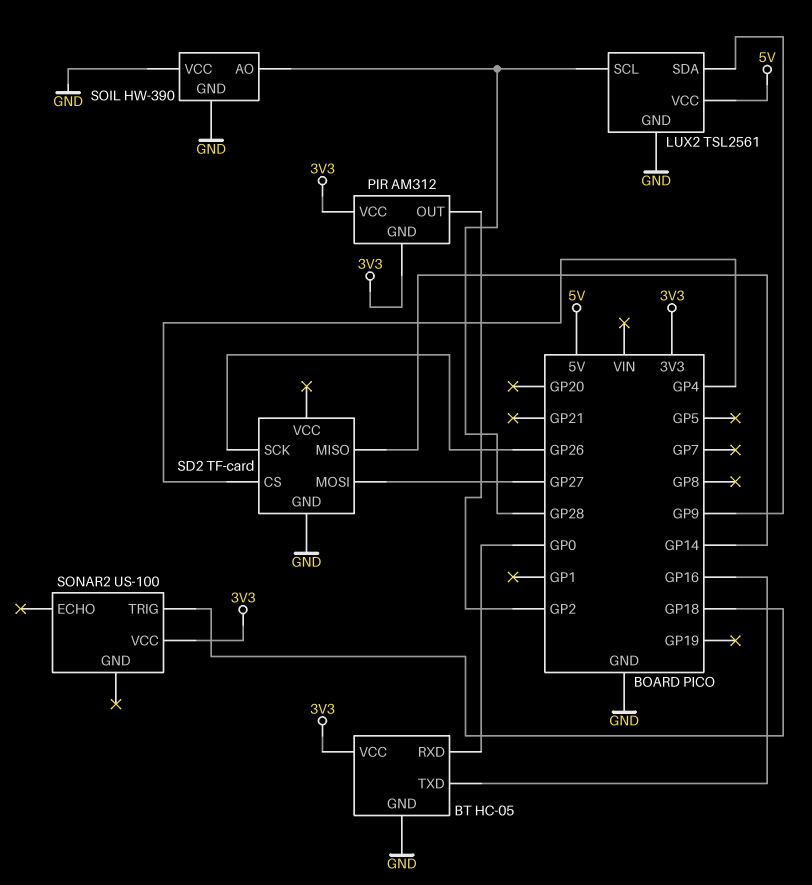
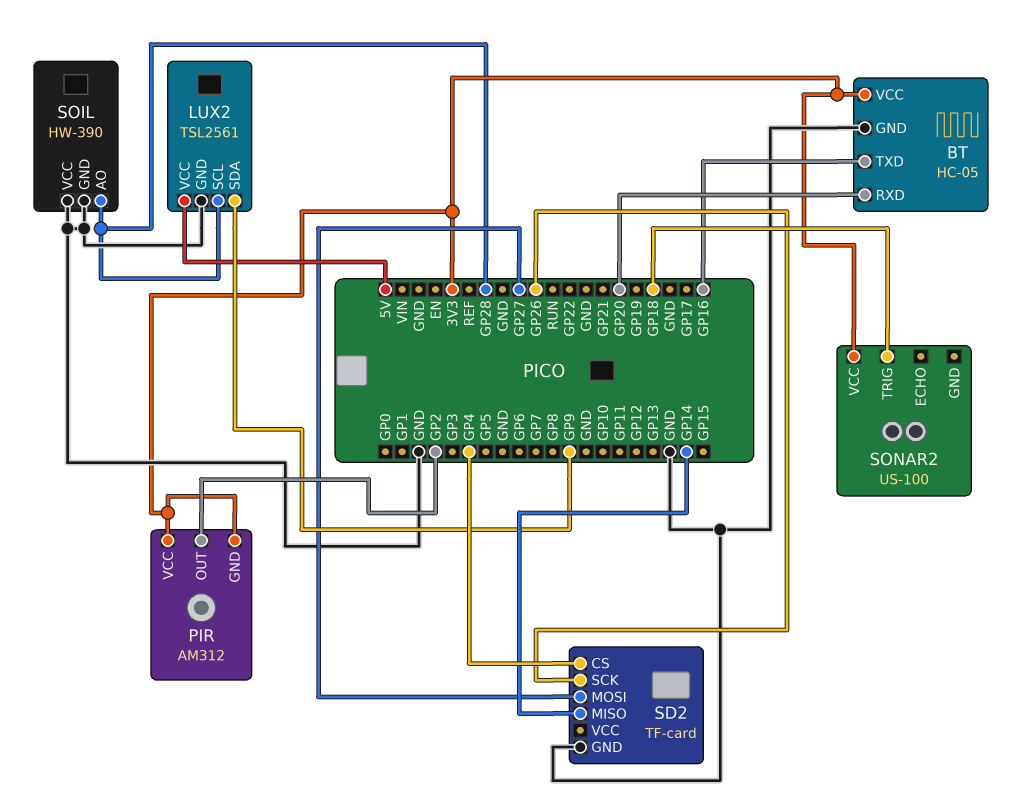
BT pin RXD: GP0 -> GP20

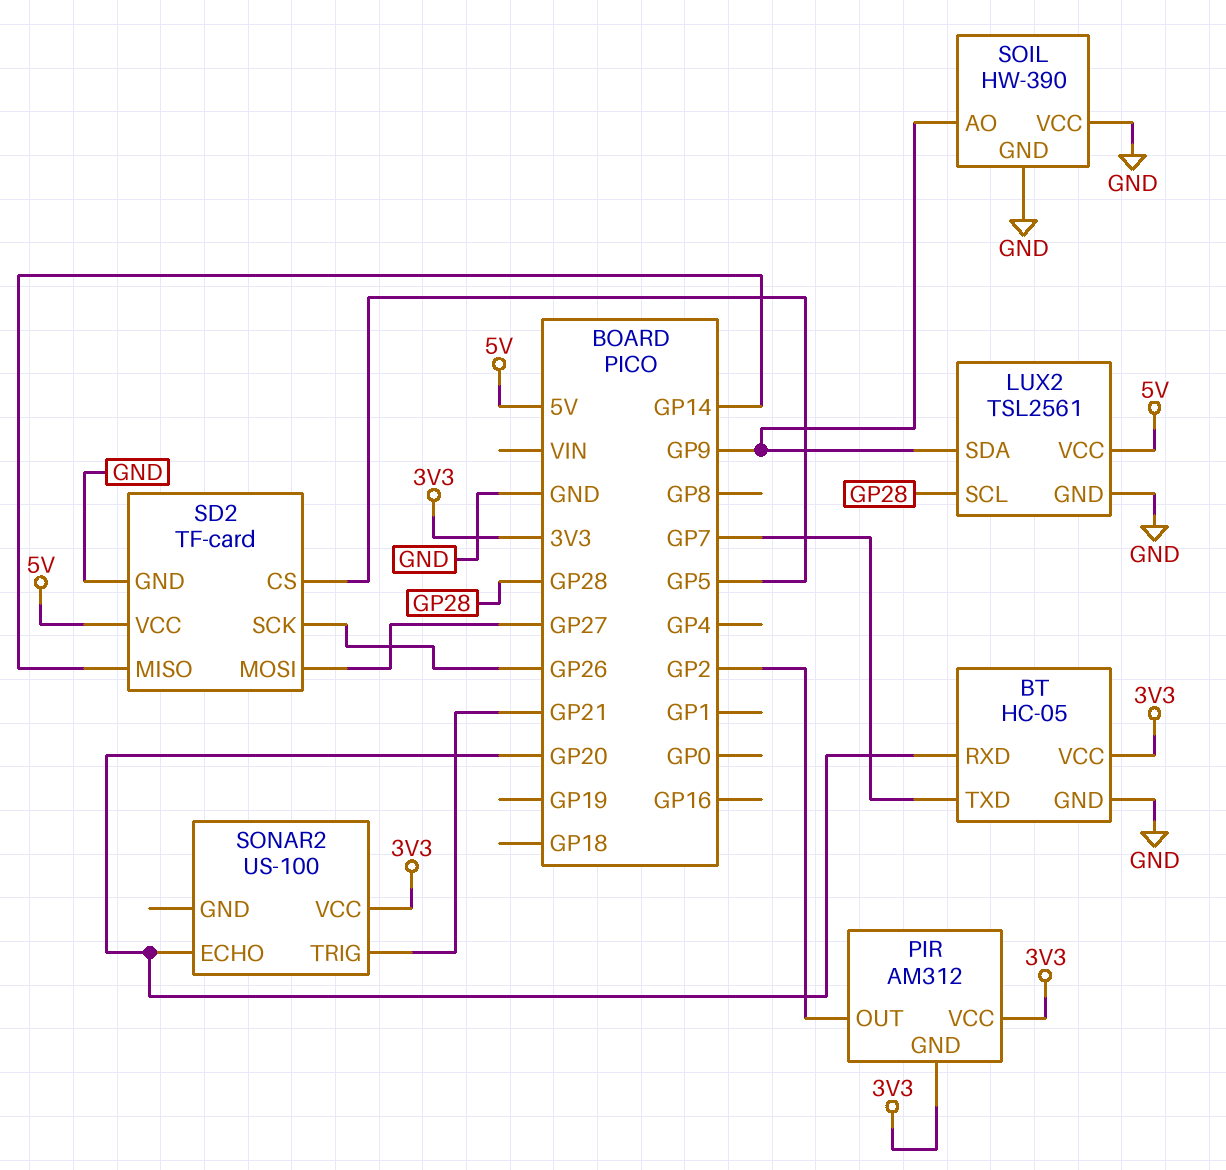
BT pin TXD: GP16 -> GP7
SD2 pin CS: GP4 -> GP5
SD2 pin VCC: none -> 5V
SOIL pin AO: GP28 -> GP9
SONAR2 pin ECHO: none -> GP20
SONAR2 pin TRIG: GP18 -> GP21

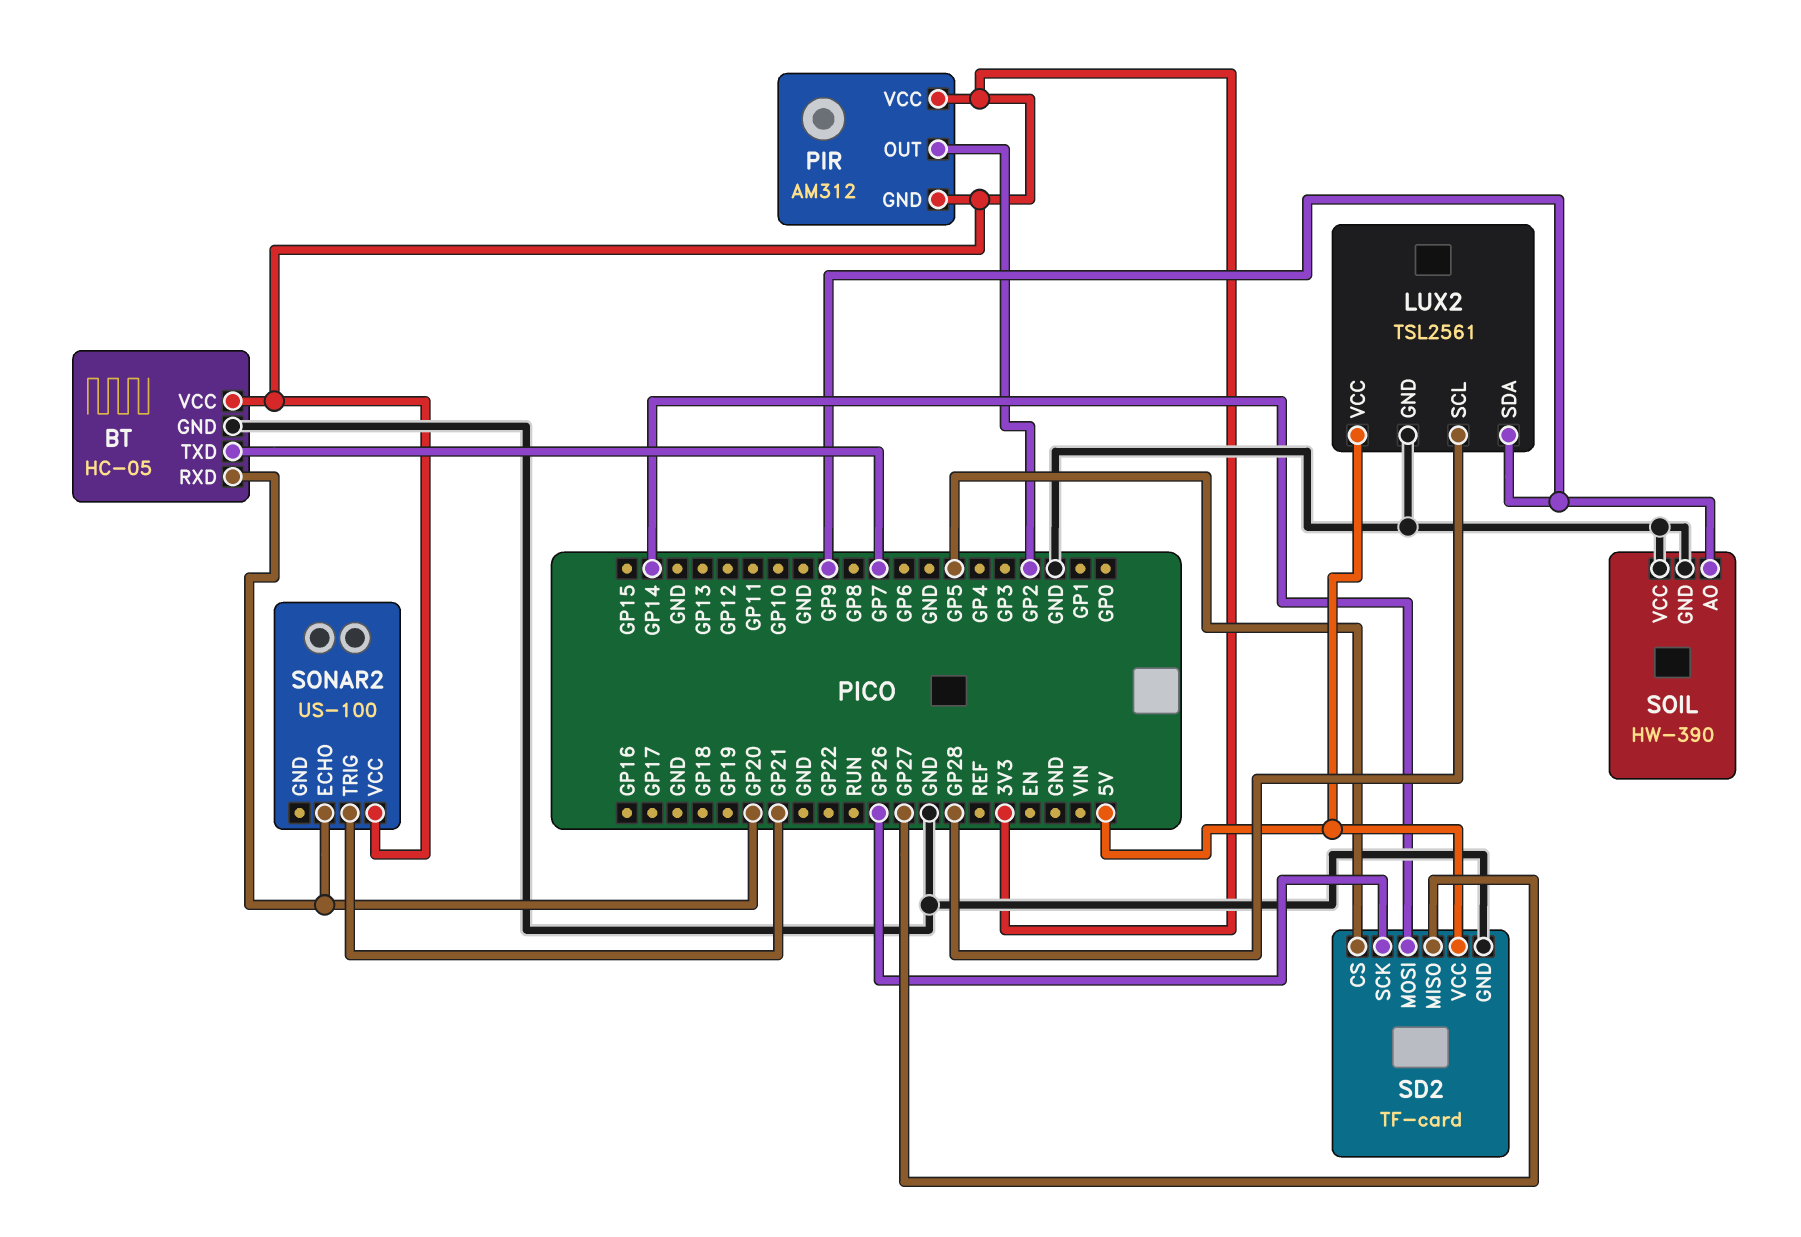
SD2 pin MISO: GP14 -> GP27
SD2 pin MOSI: GP27 -> GP14

